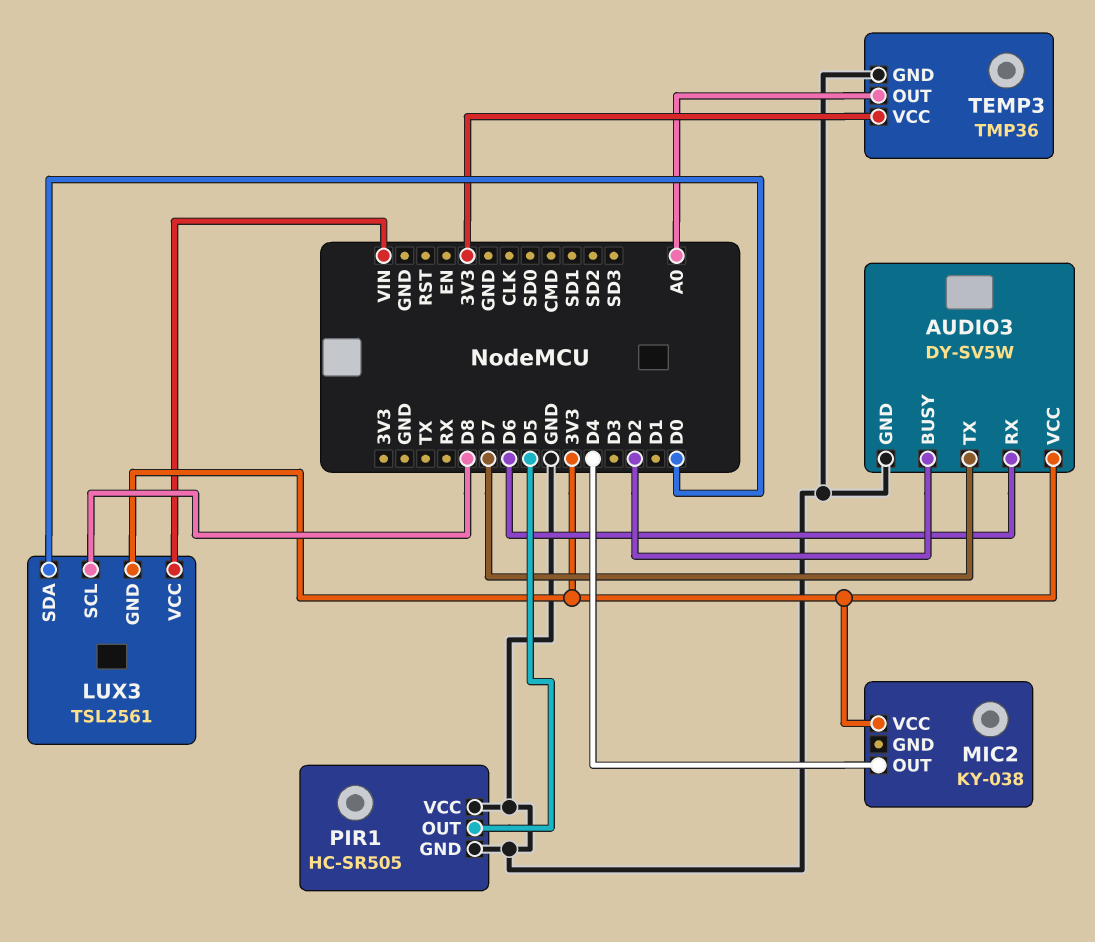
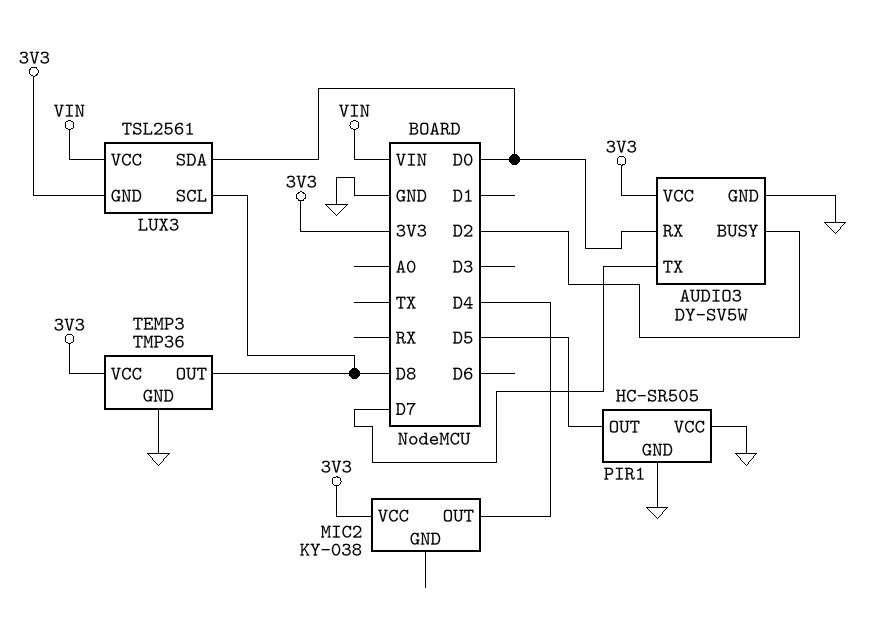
AUDIO3 pin RX: D6 -> D0
TEMP3 pin OUT: A0 -> D8

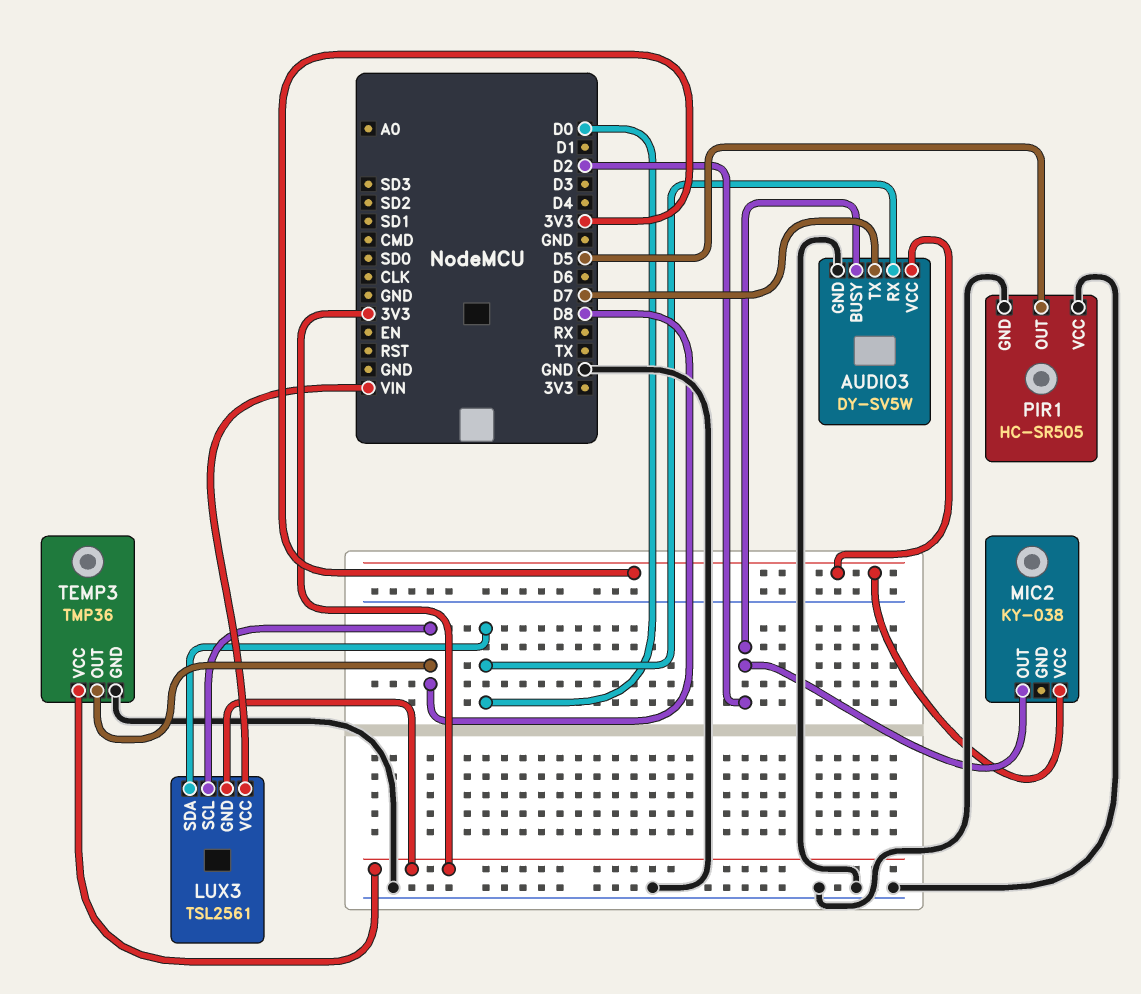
MIC2 pin OUT: D4 -> D2

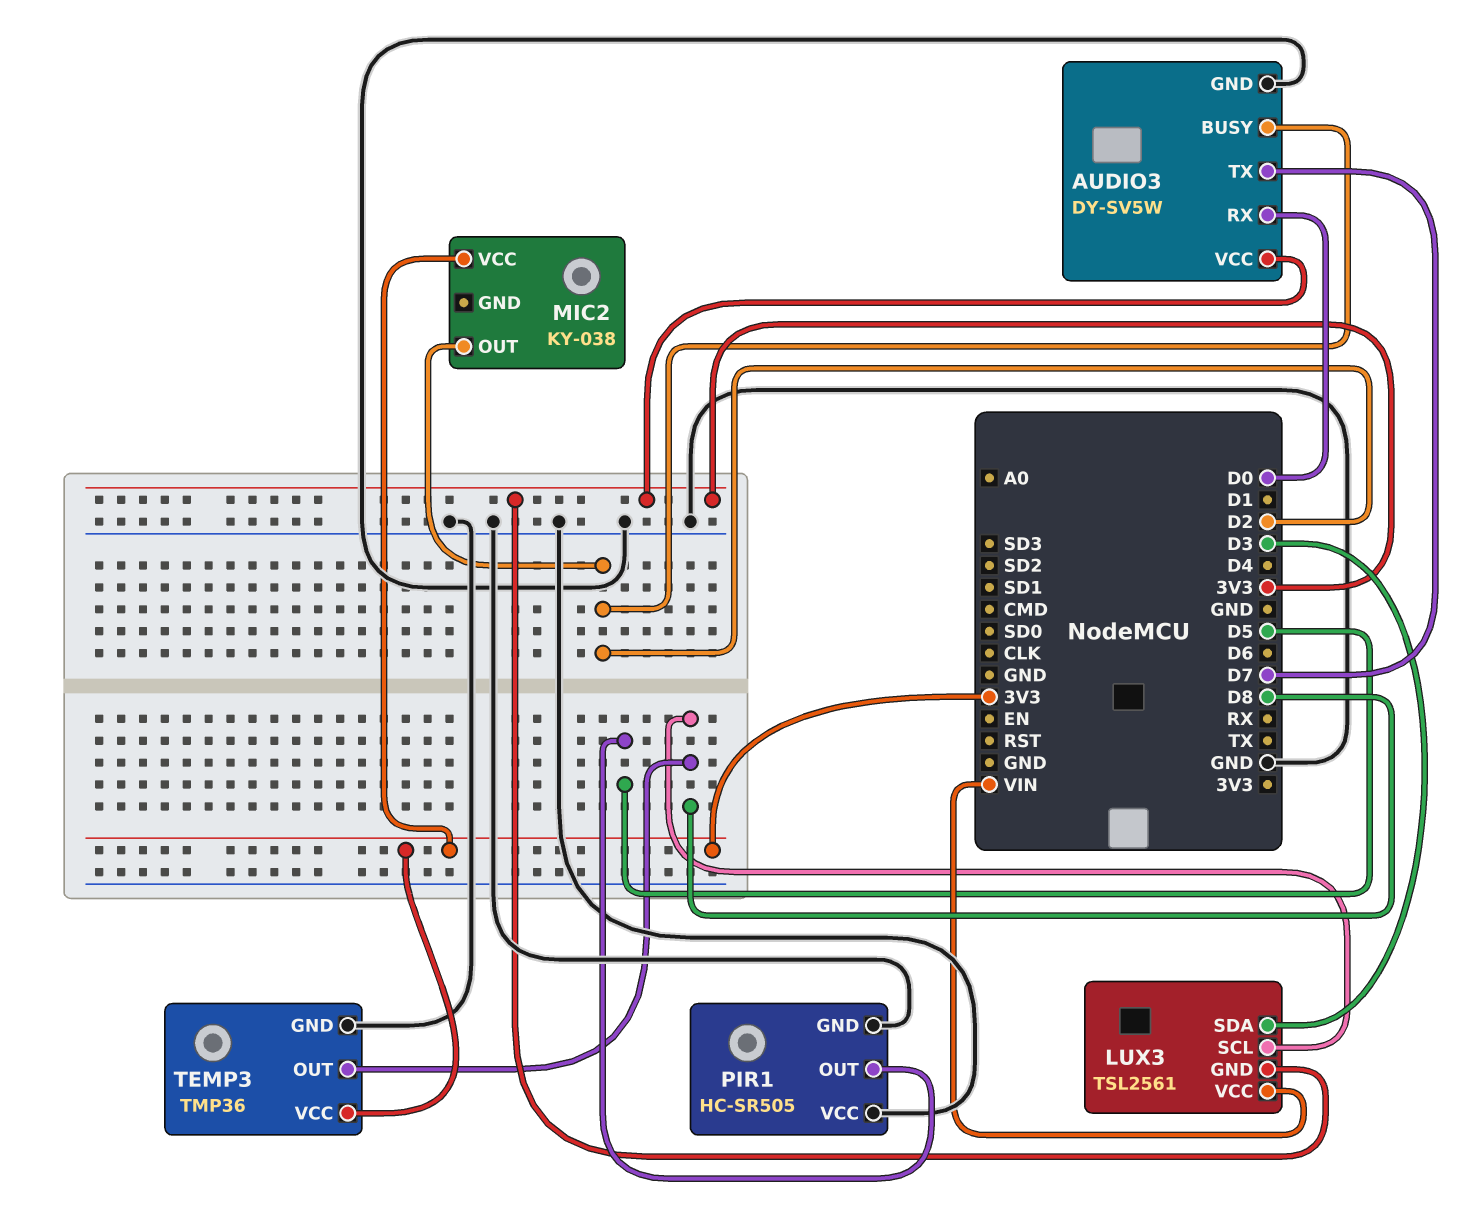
LUX3 pin SDA: D0 -> D3

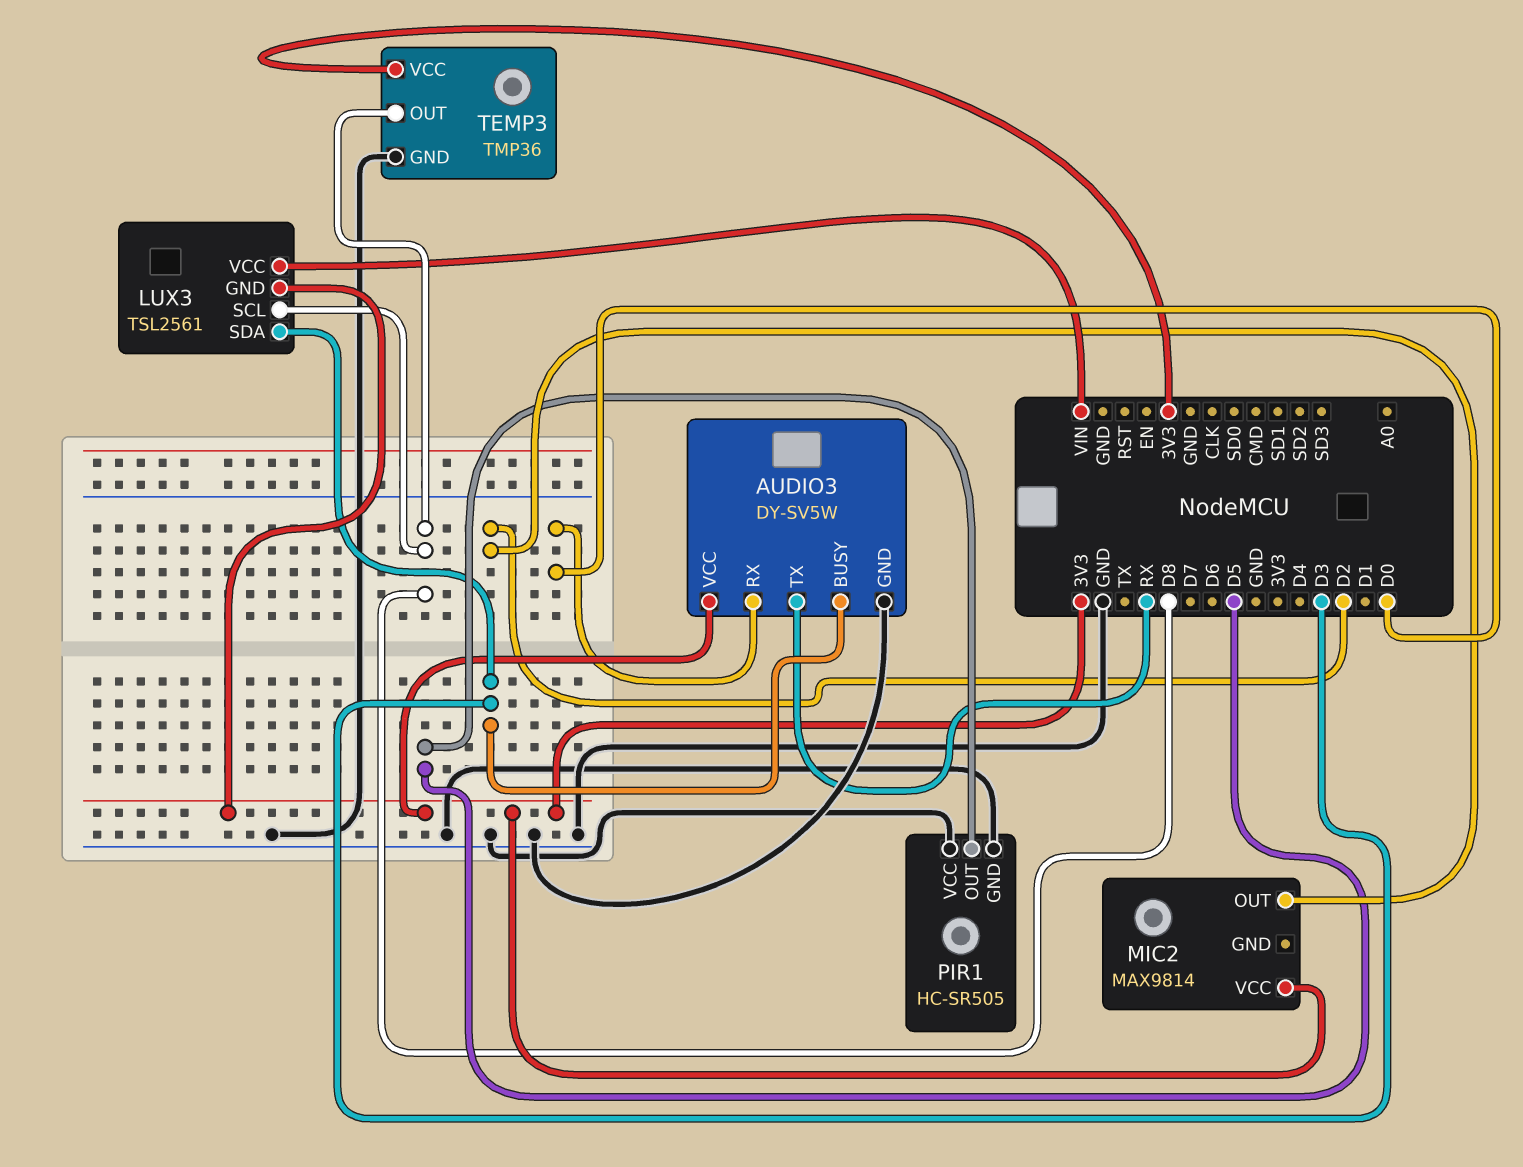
AUDIO3 pin BUSY: D2 -> D3
AUDIO3 pin TX: D7 -> RX
MIC2: KY-038 -> MAX9814

